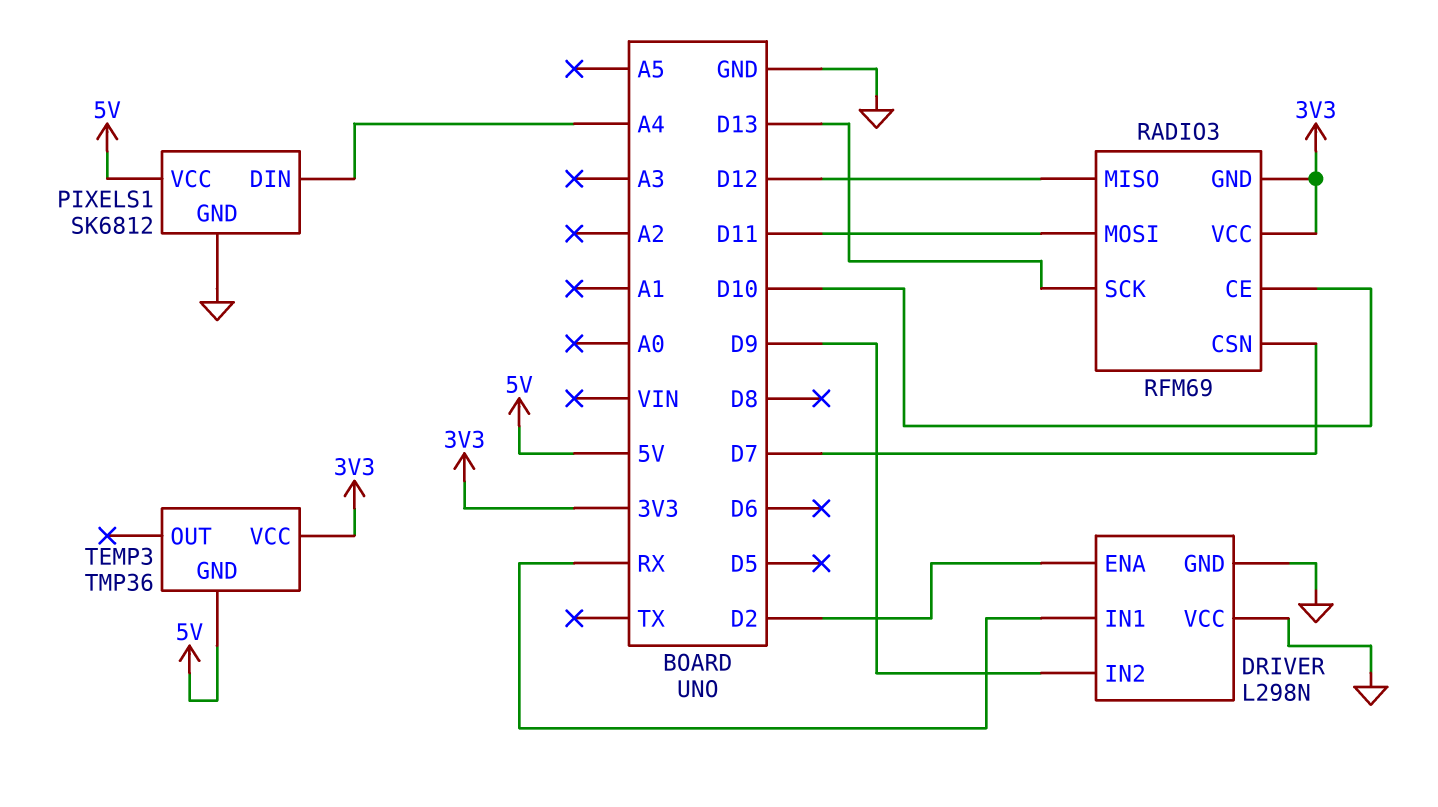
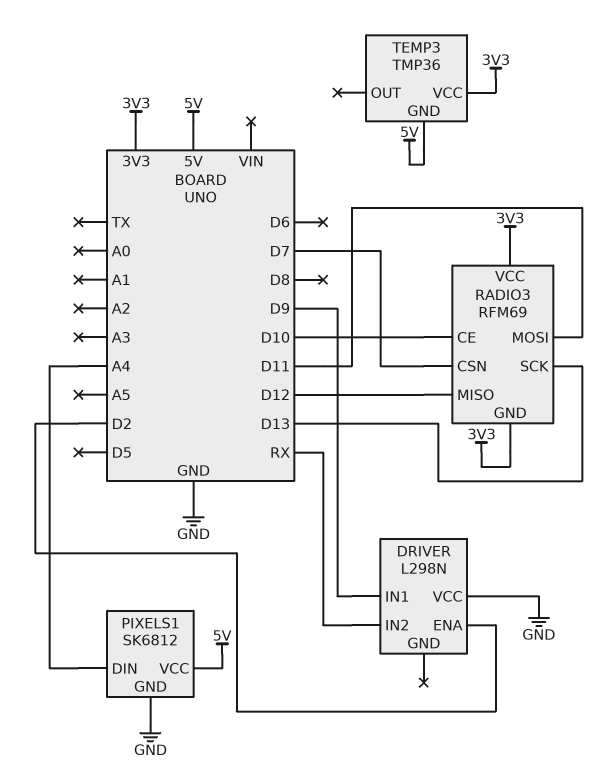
DRIVER pin GND: GND -> none
DRIVER pin IN1: RX -> D9
DRIVER pin IN2: D9 -> RX

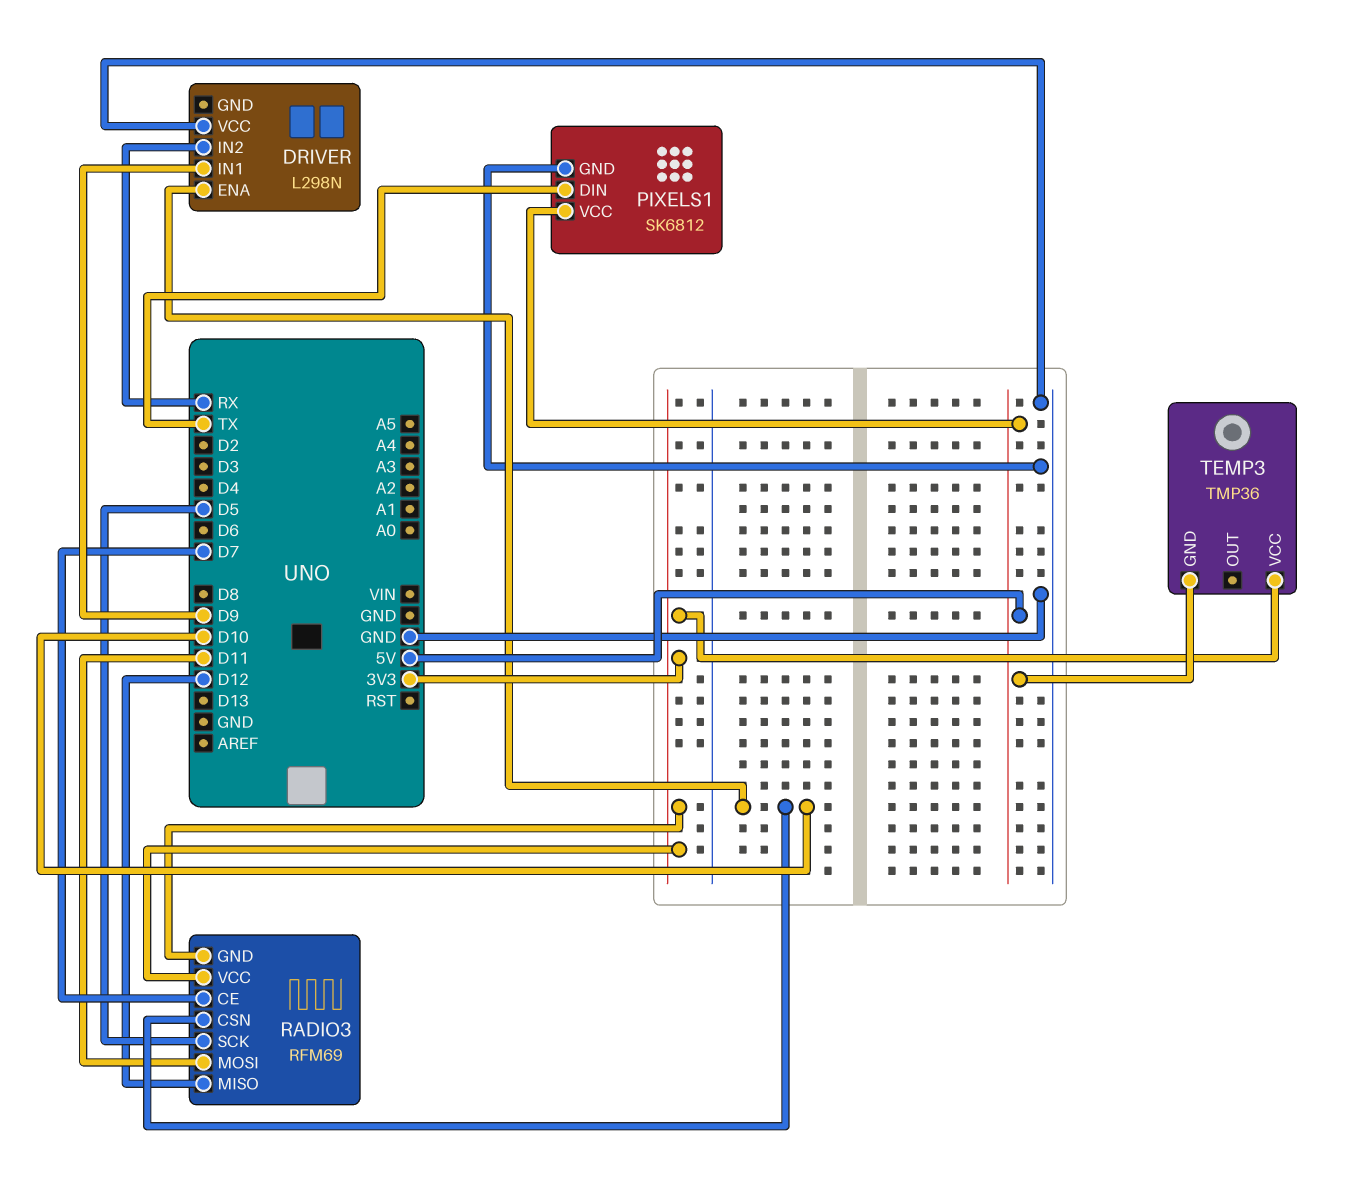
DRIVER pin ENA: D2 -> D10
PIXELS1 pin DIN: A4 -> TX
RADIO3 pin CE: D10 -> D7
RADIO3 pin CSN: D7 -> D10
RADIO3 pin SCK: D13 -> D5

